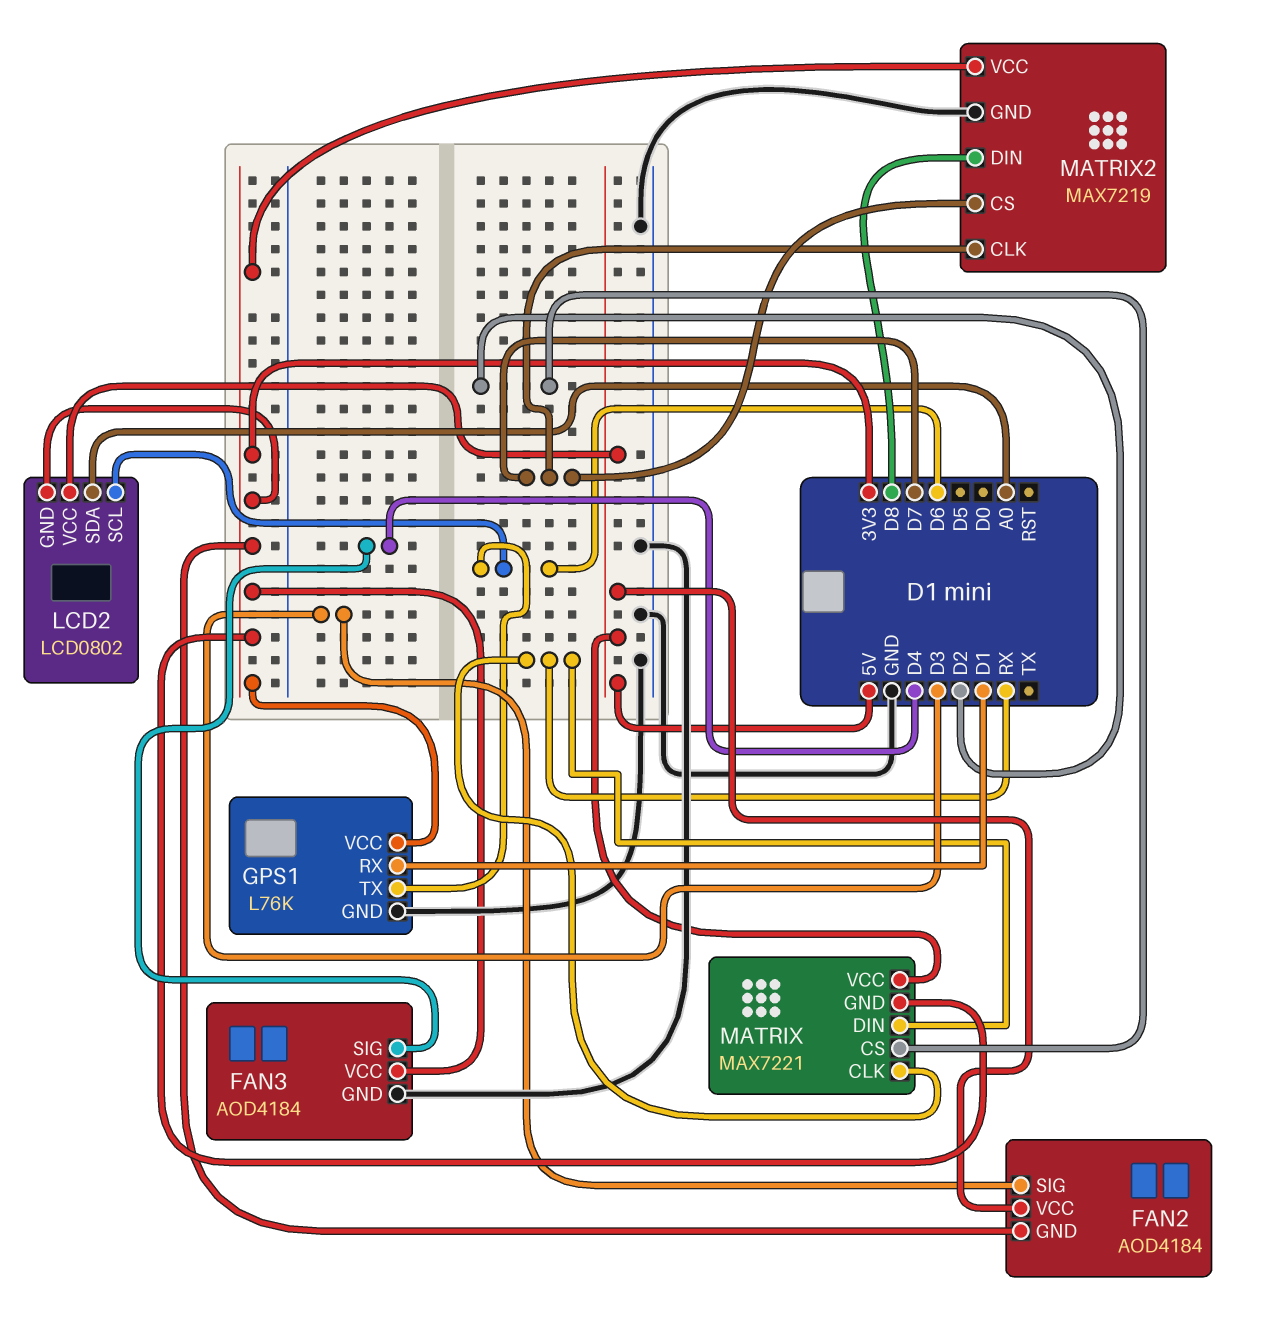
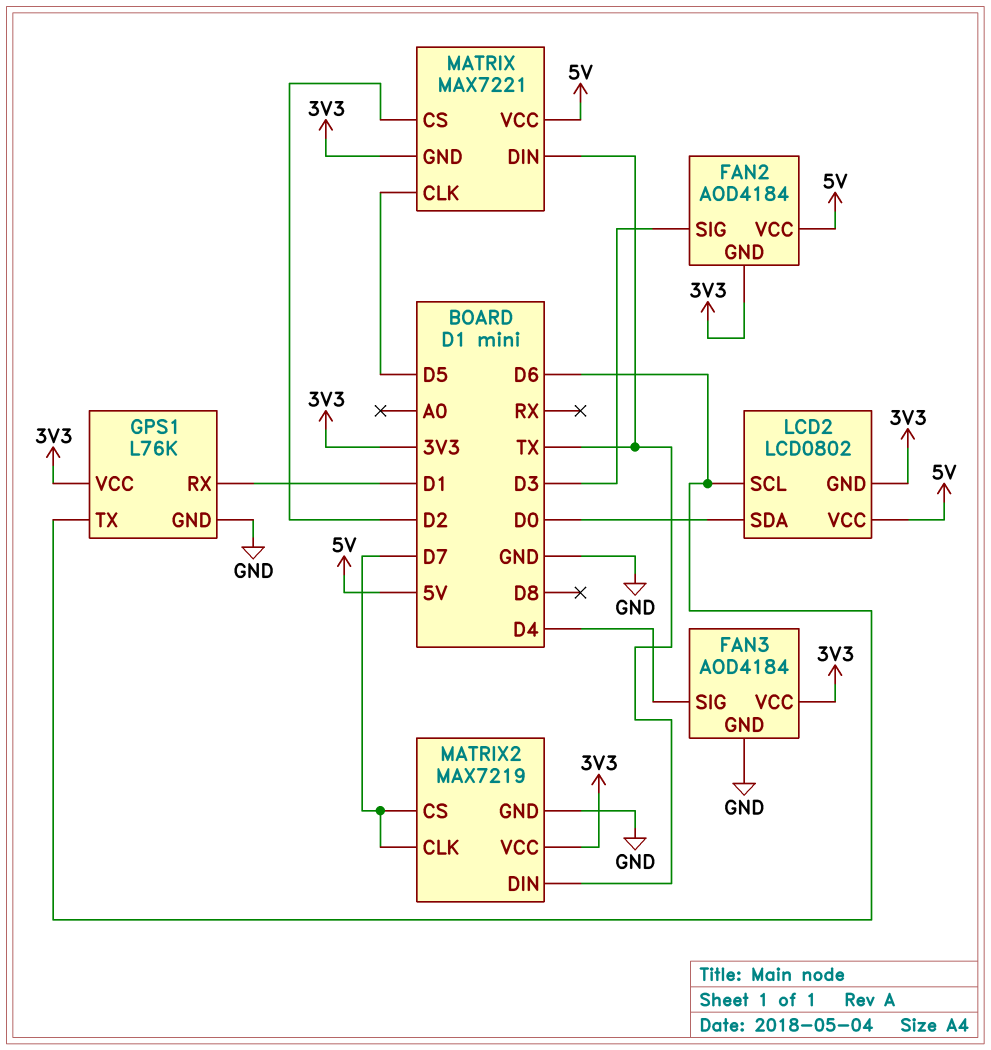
LCD2 pin SDA: A0 -> D0
MATRIX pin CLK: RX -> D5
MATRIX pin DIN: RX -> TX
MATRIX2 pin DIN: D8 -> TX

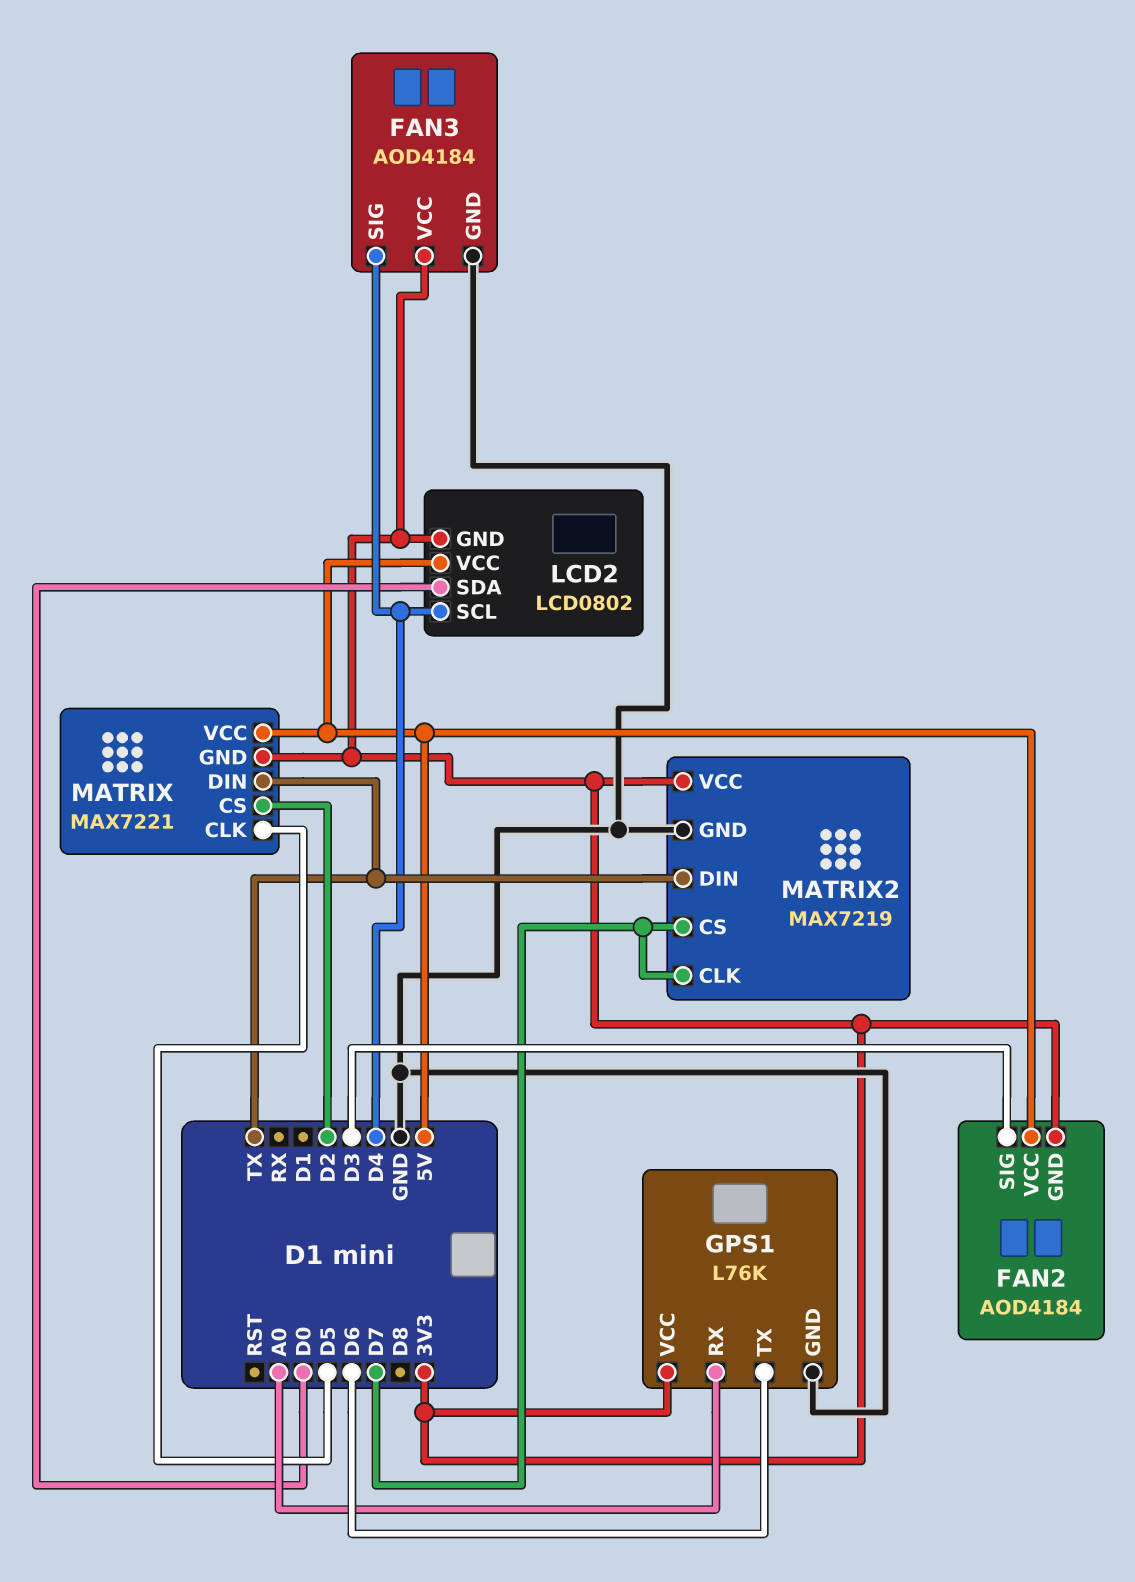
GPS1 pin RX: D1 -> A0
LCD2 pin SCL: D6 -> D4

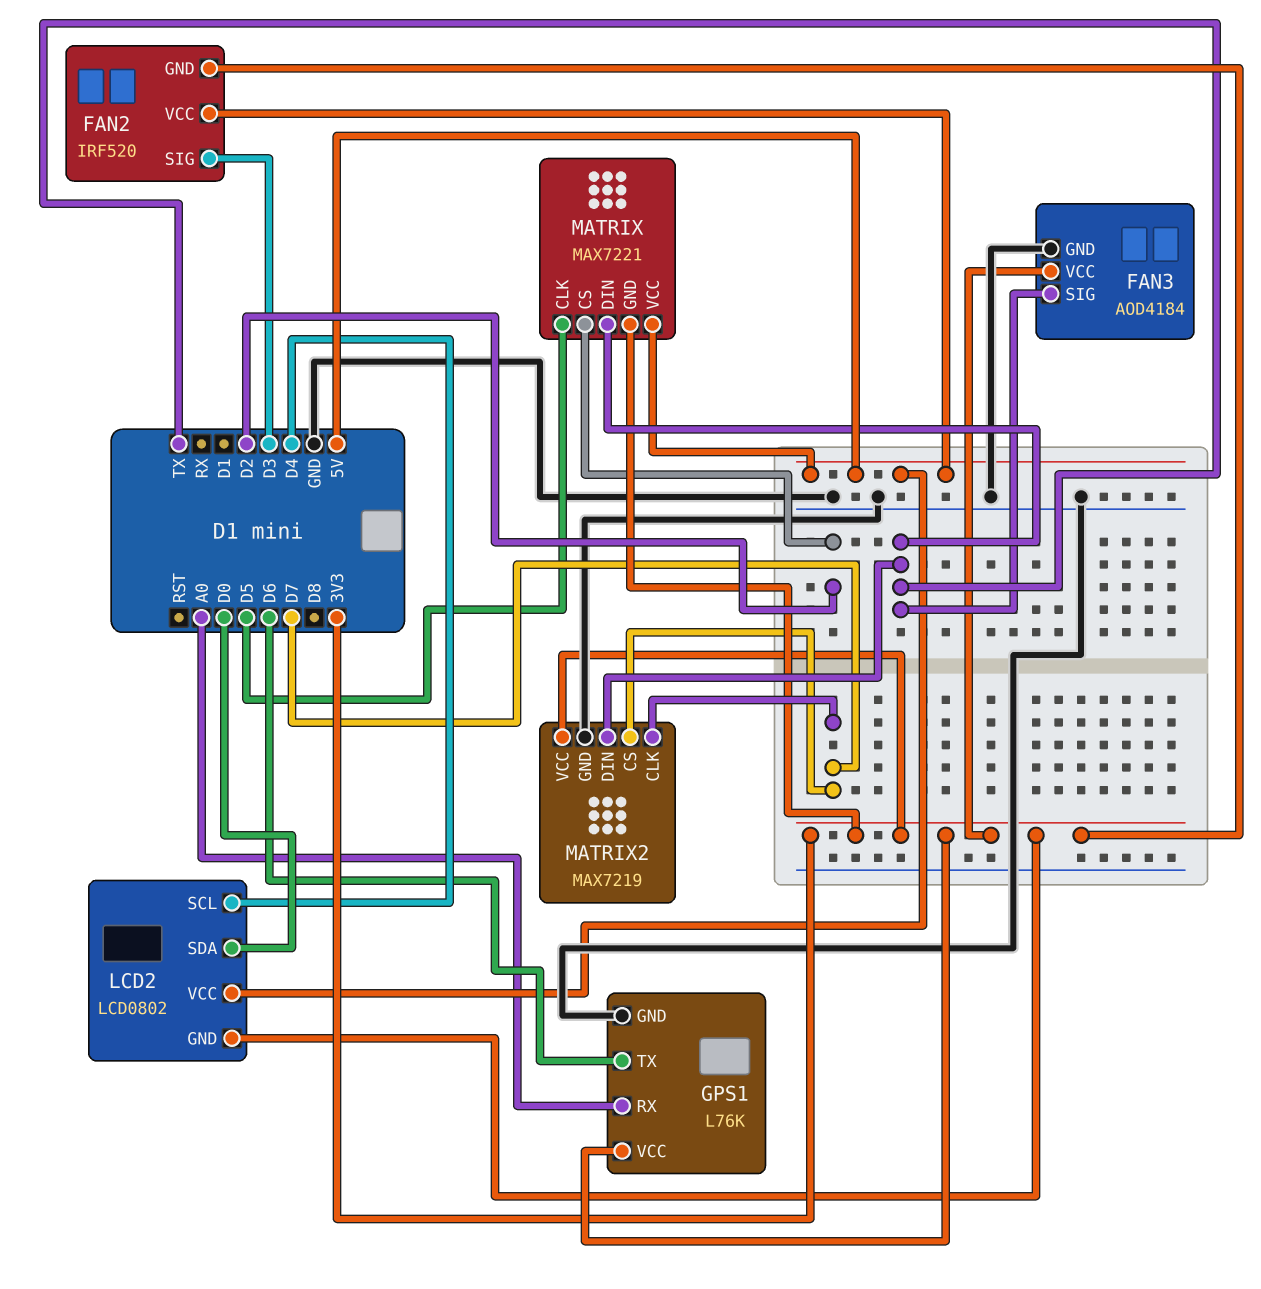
FAN2: AOD4184 -> IRF520
FAN3 pin SIG: D4 -> TX

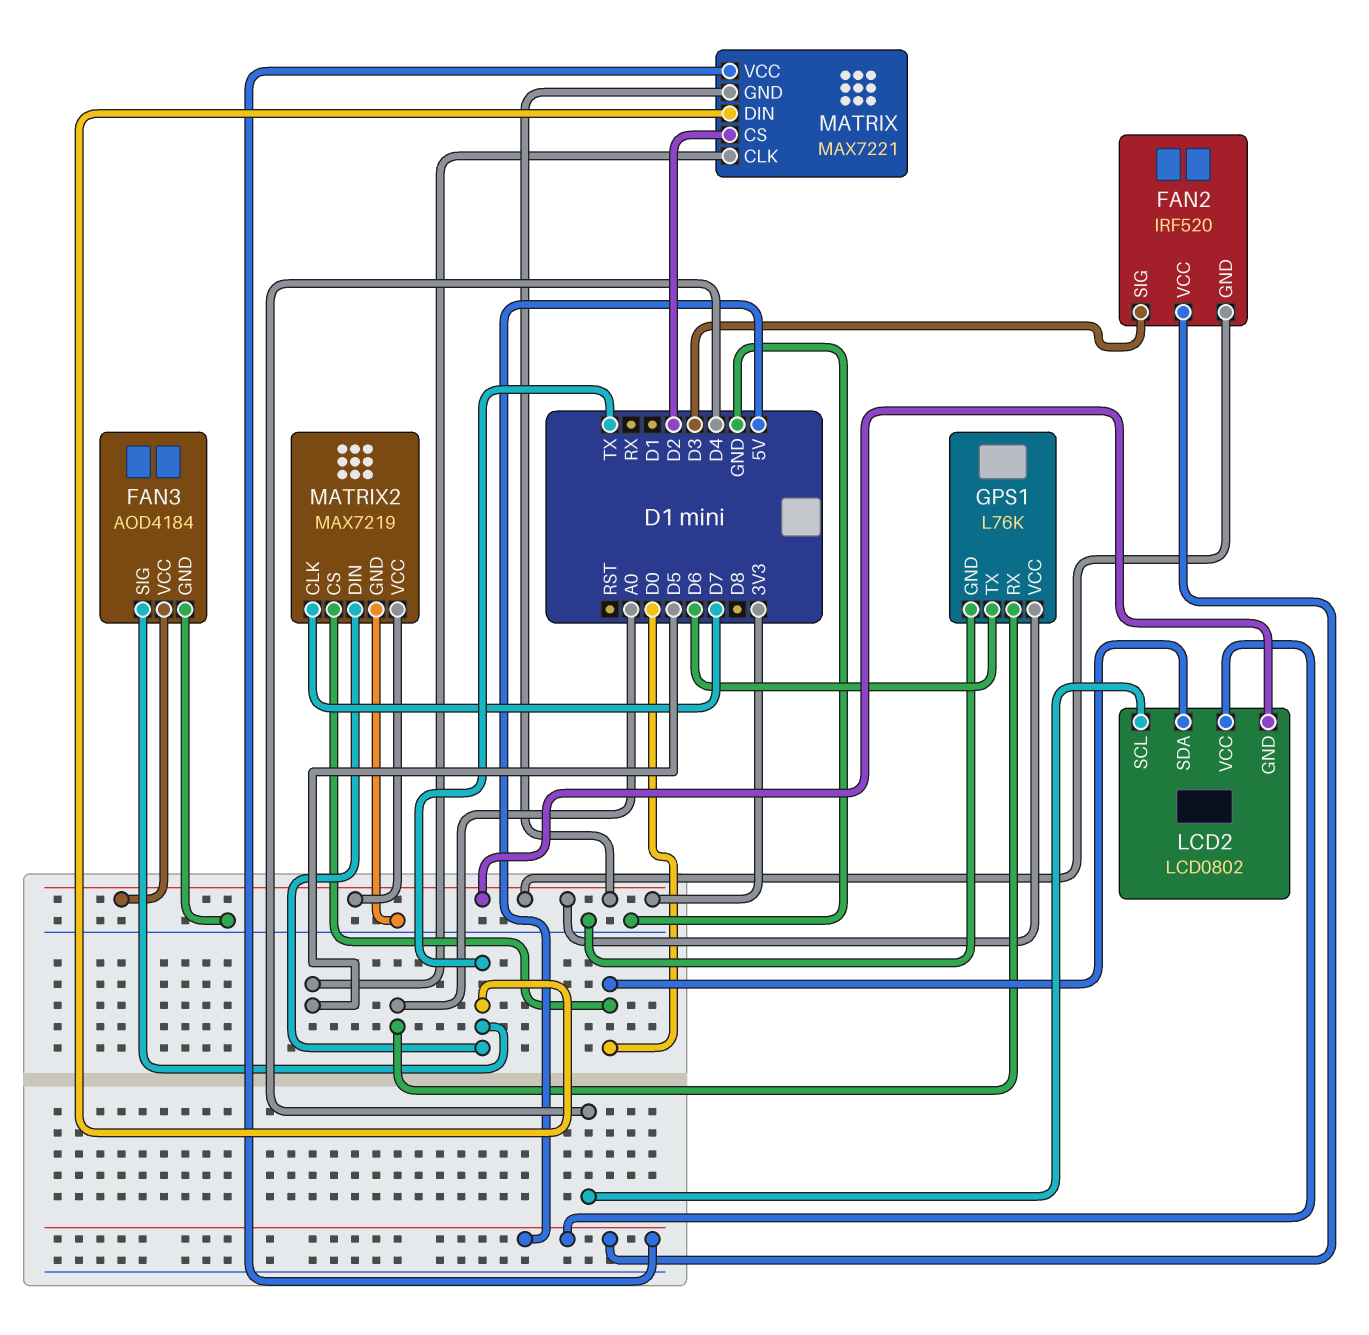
MATRIX2 pin CS: D7 -> D0

